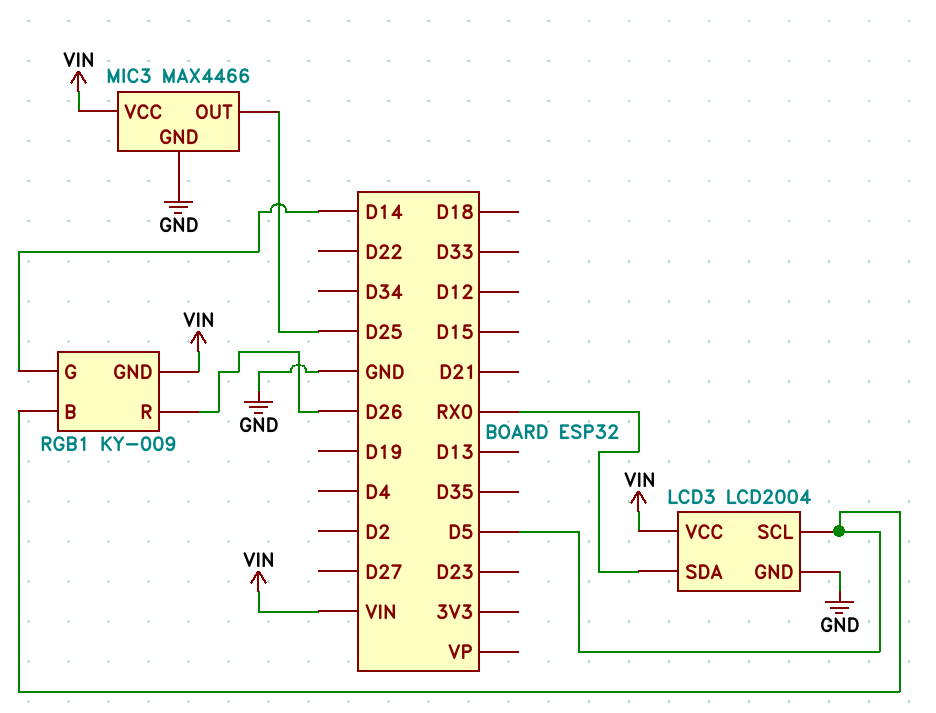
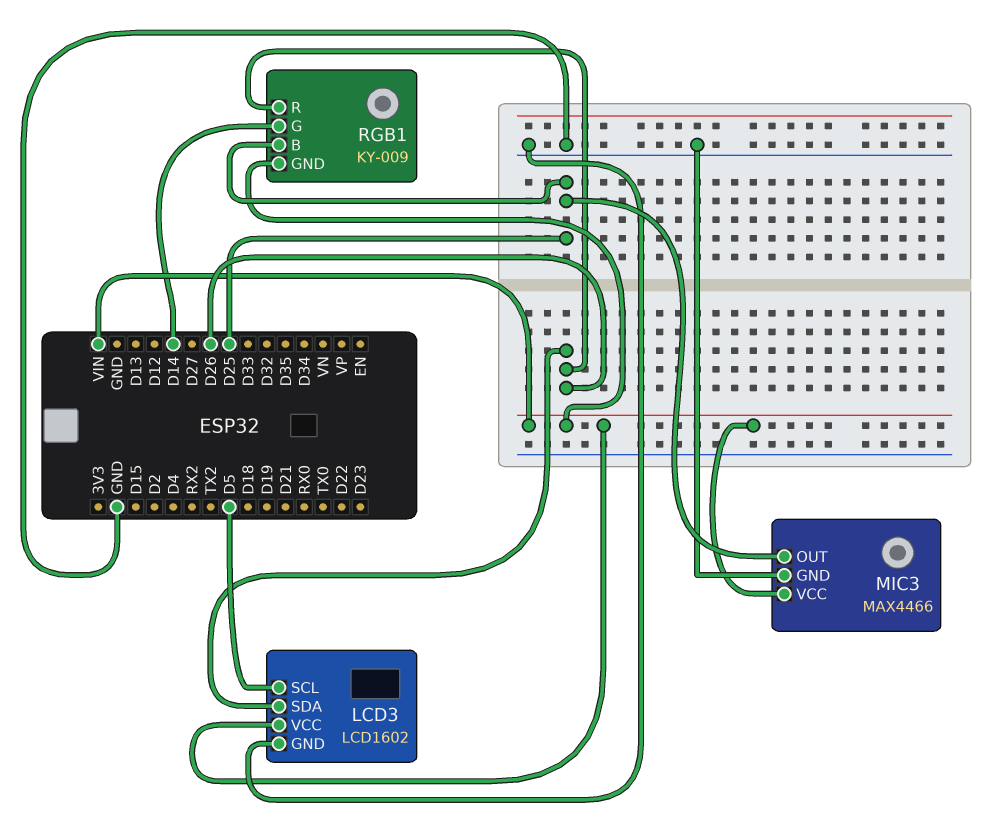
LCD3: LCD2004 -> LCD1602
LCD3 pin SDA: RX0 -> D26
RGB1 pin B: D5 -> D25

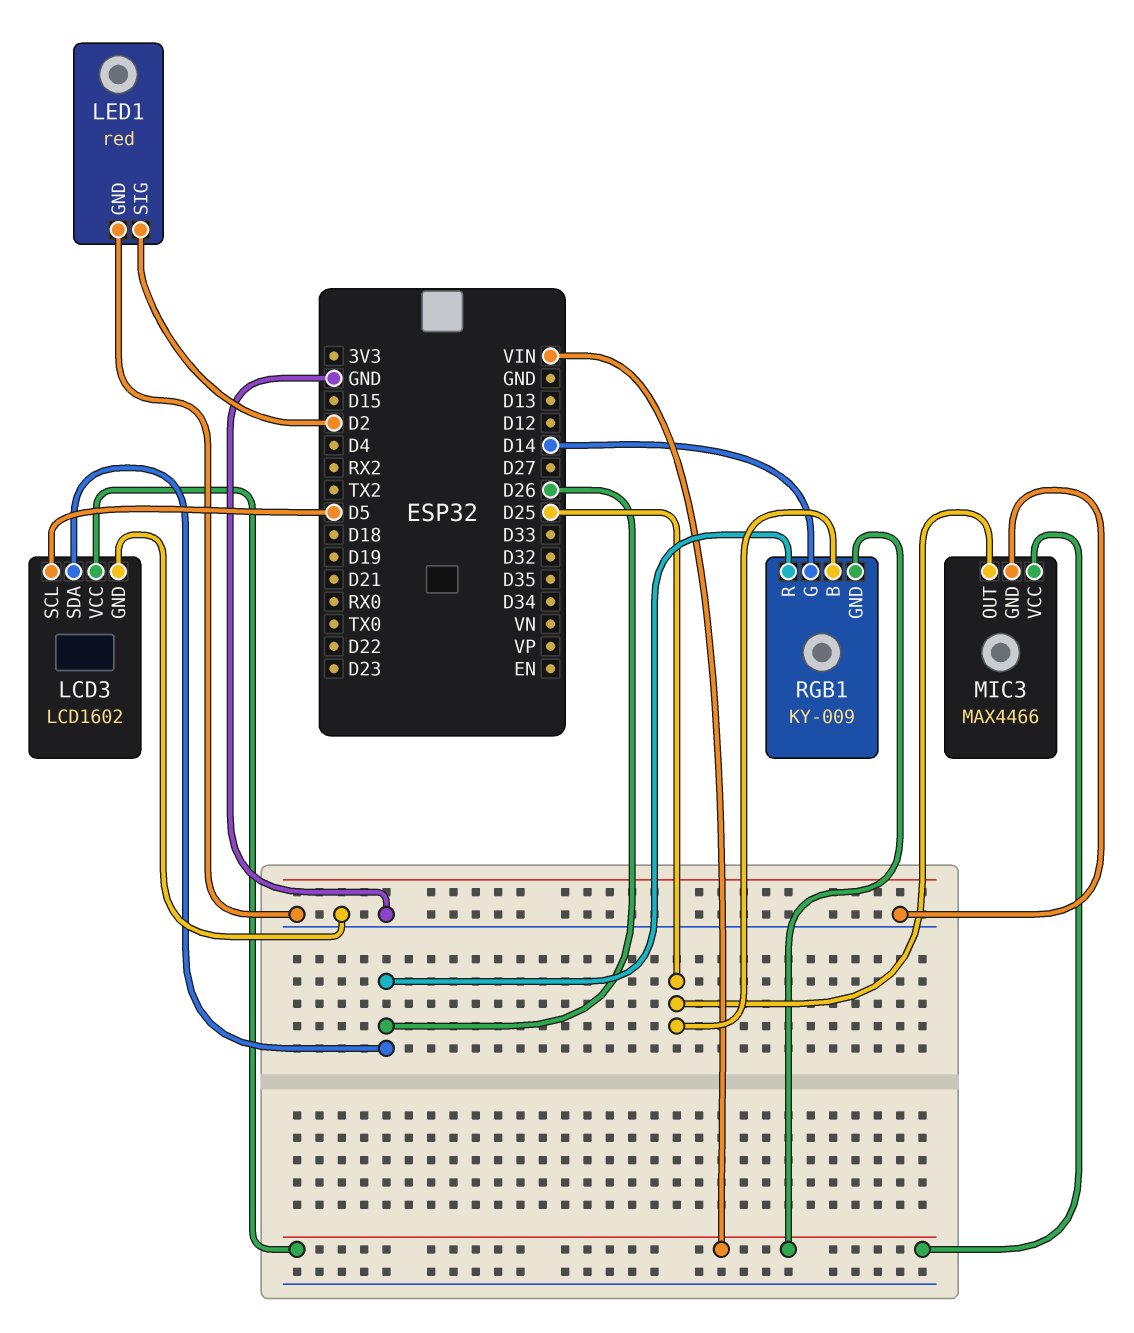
LED1: none -> red
LED1 pin GND: none -> GND
LED1 pin SIG: none -> D2

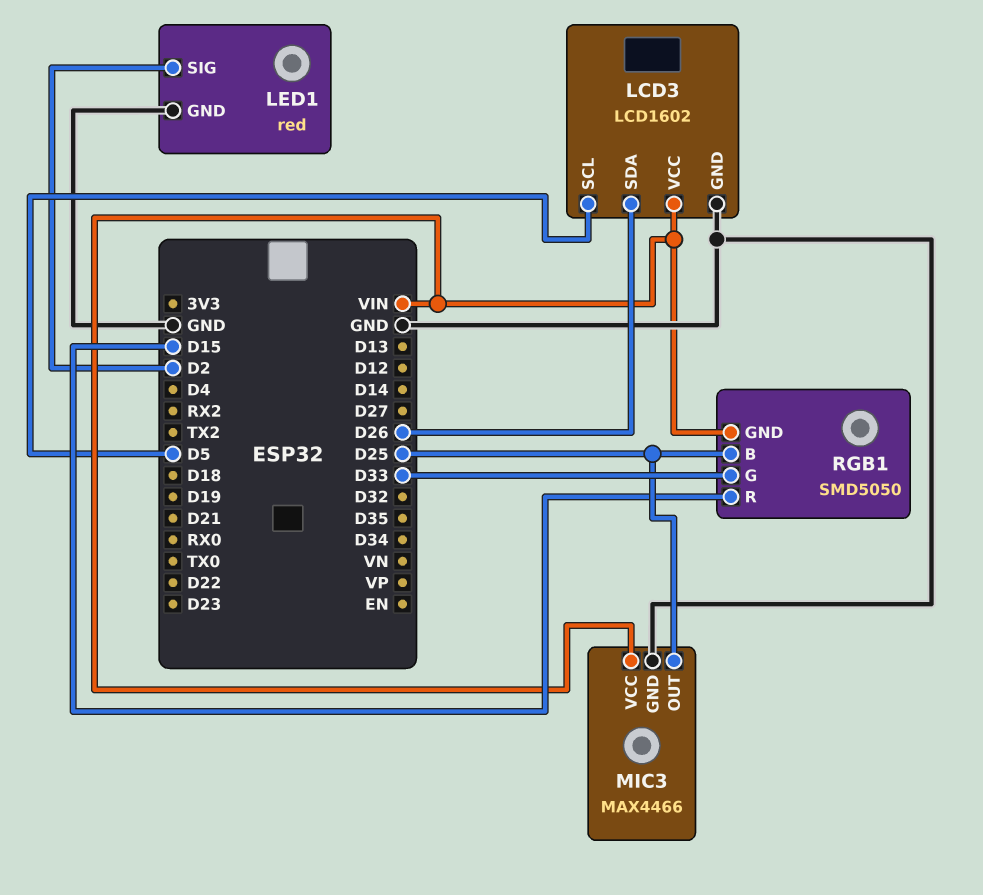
RGB1: KY-009 -> SMD5050
RGB1 pin G: D14 -> D33
RGB1 pin R: D26 -> D15

